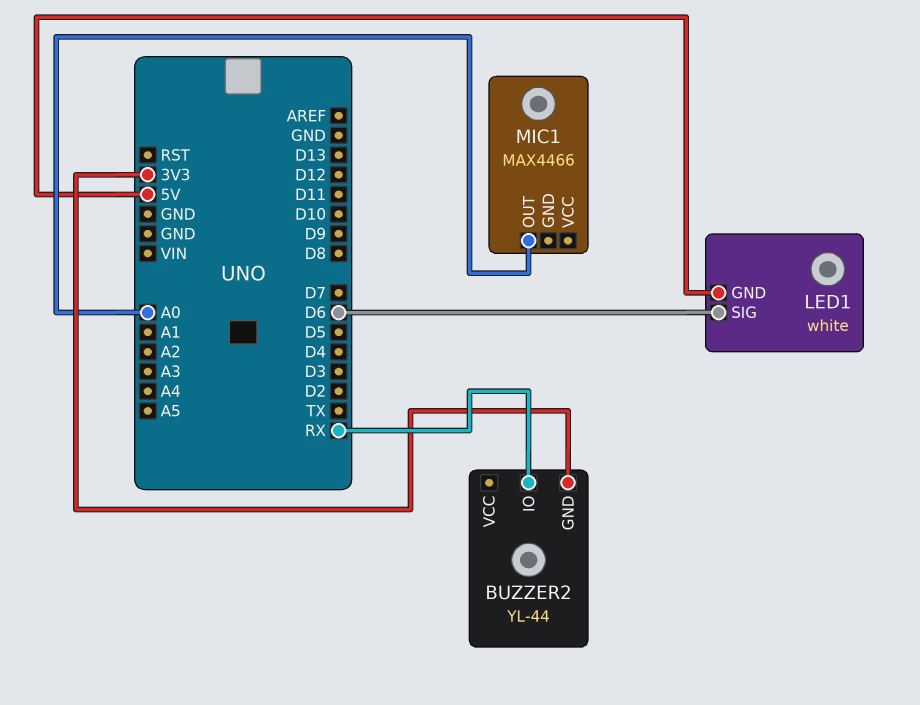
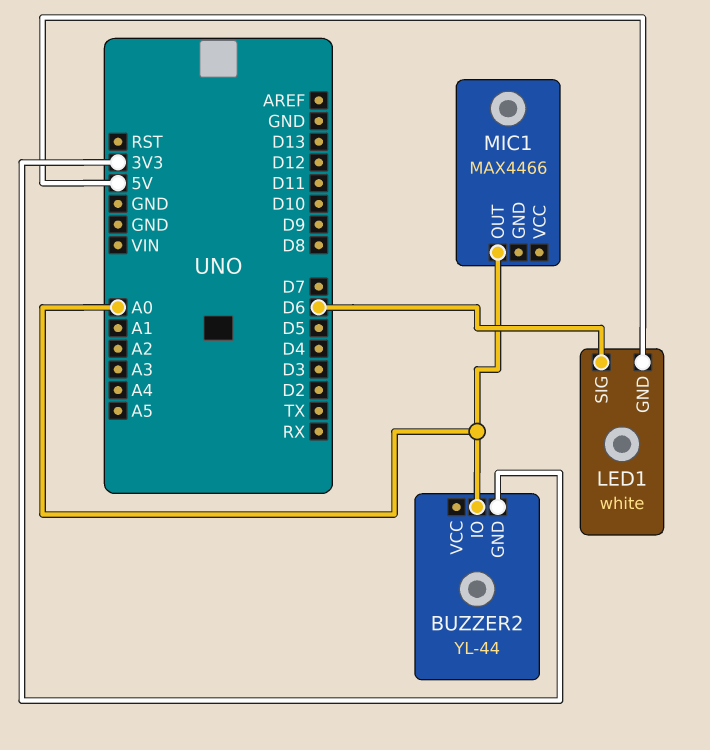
BUZZER2 pin IO: RX -> A0

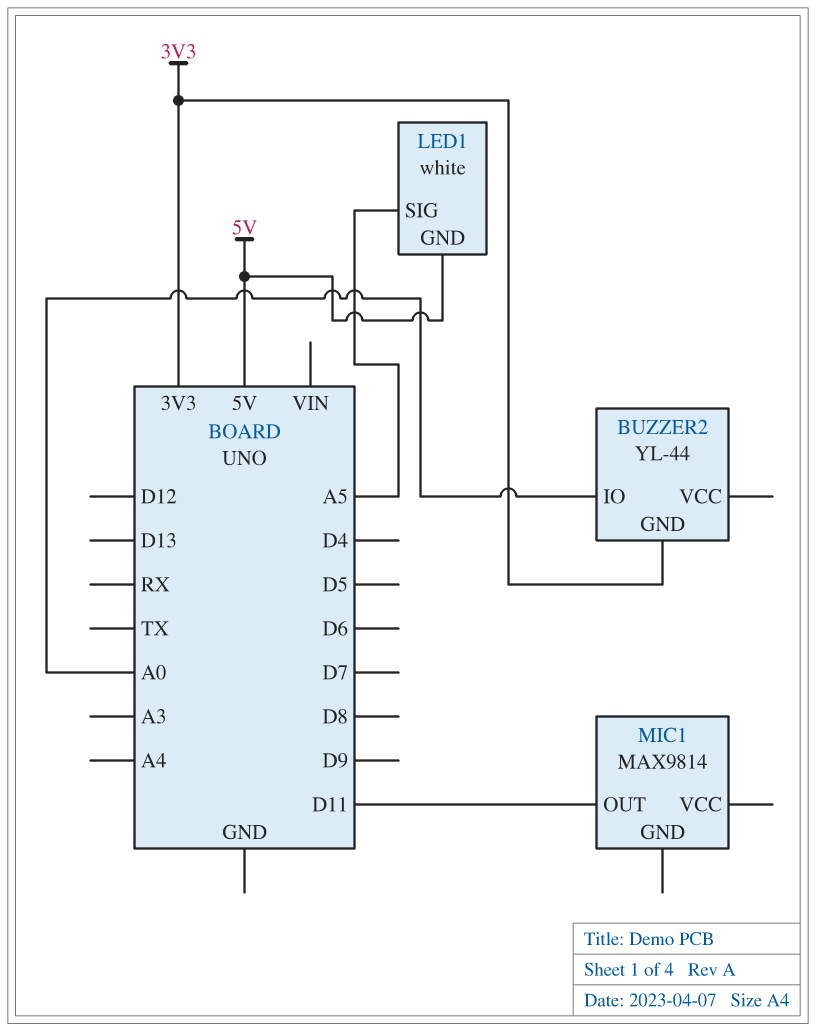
LED1 pin SIG: D6 -> A5
MIC1: MAX4466 -> MAX9814
MIC1 pin OUT: A0 -> D11

